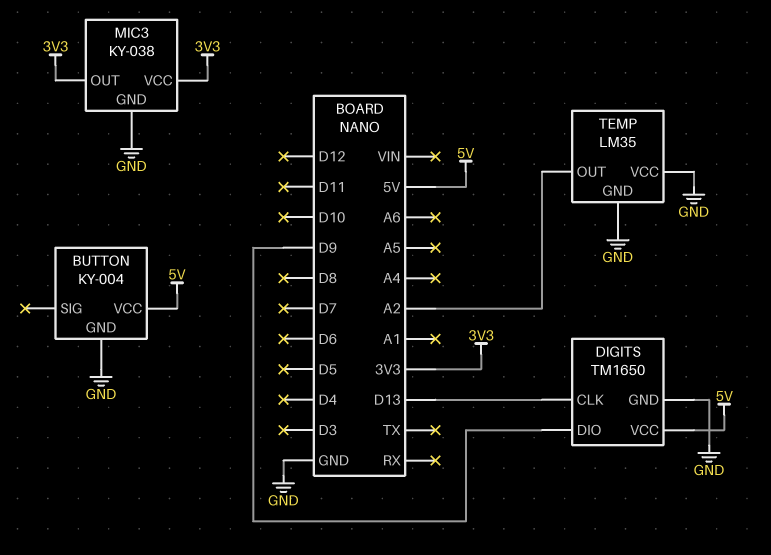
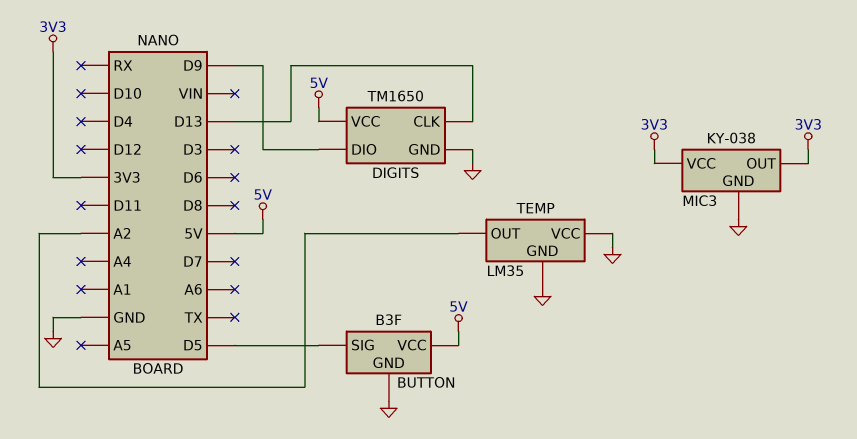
BUTTON: KY-004 -> B3F
BUTTON pin SIG: none -> D5

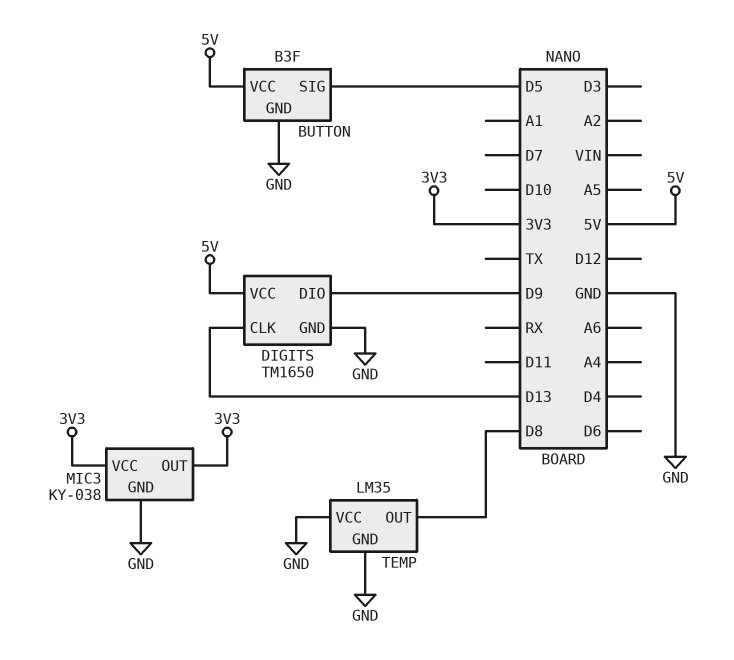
TEMP pin OUT: A2 -> D8

